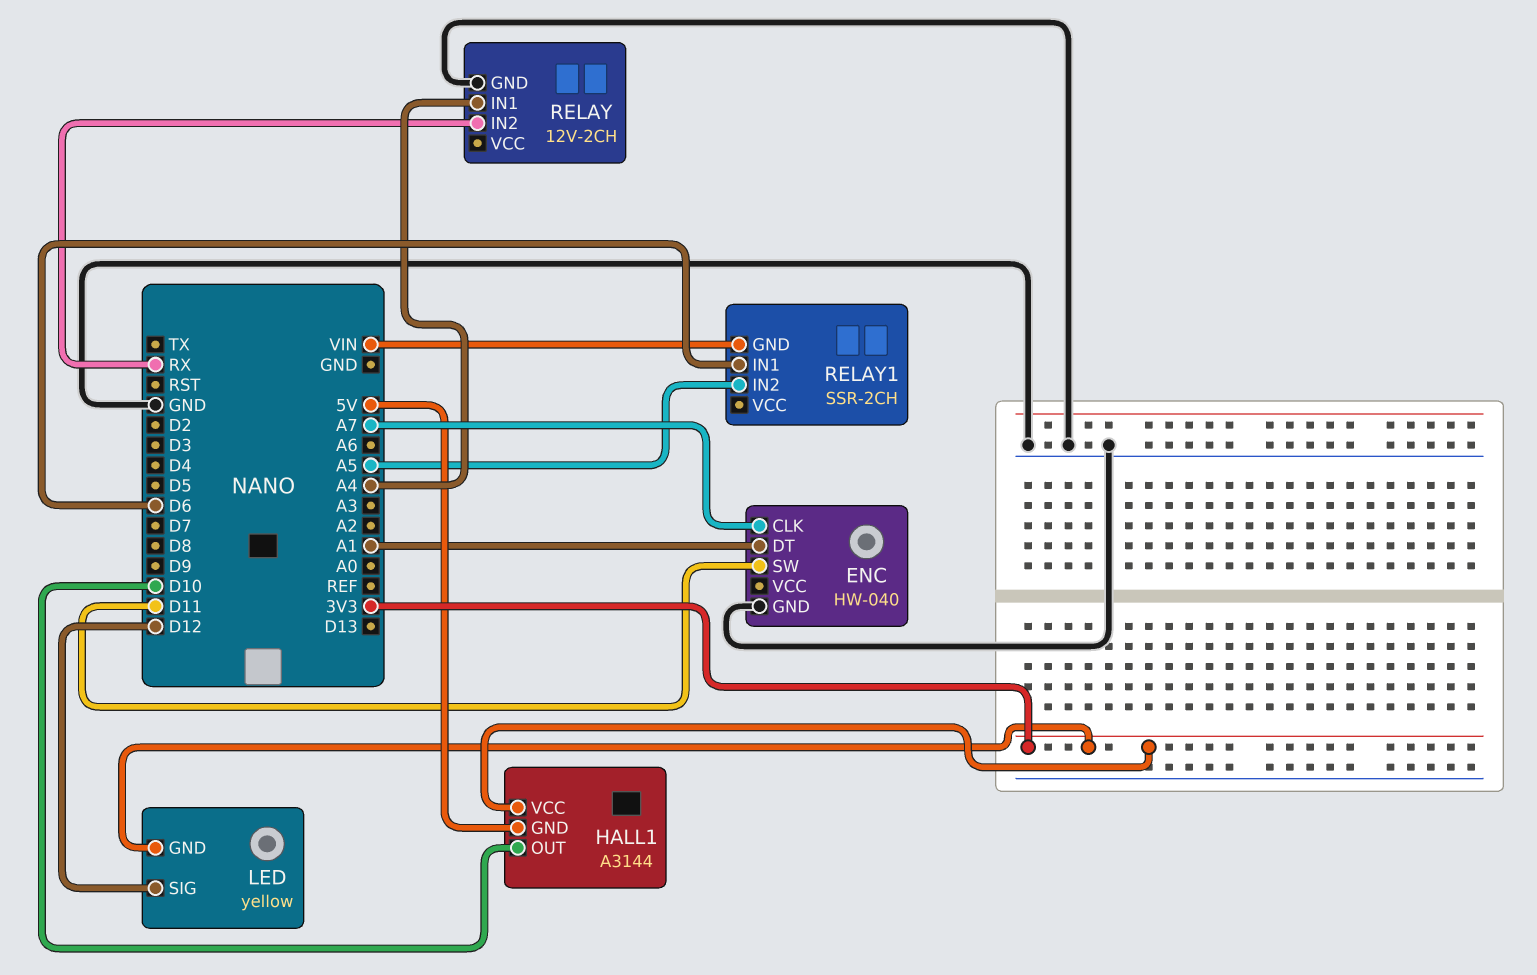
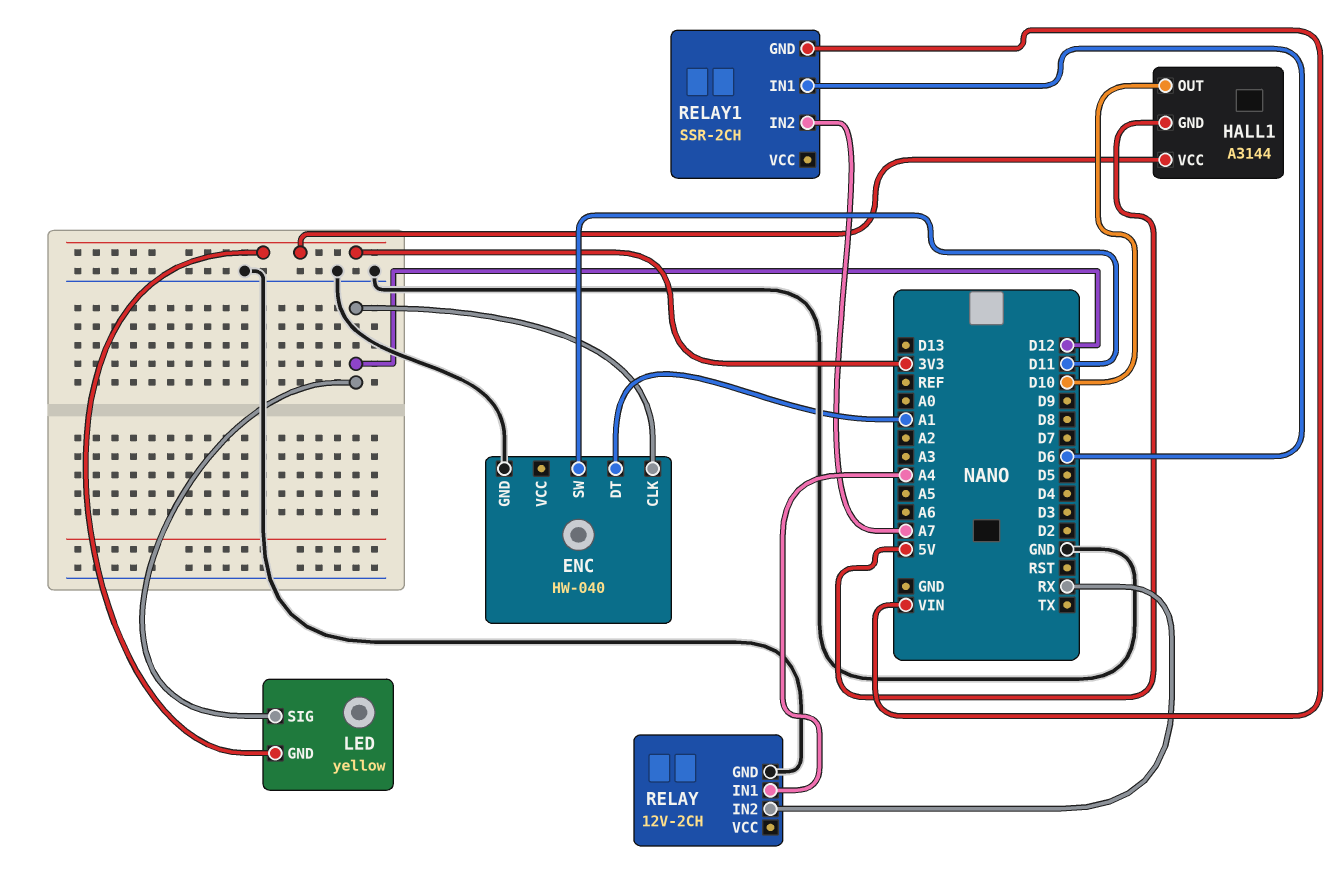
ENC pin CLK: A7 -> D12
RELAY1 pin IN2: A5 -> A7

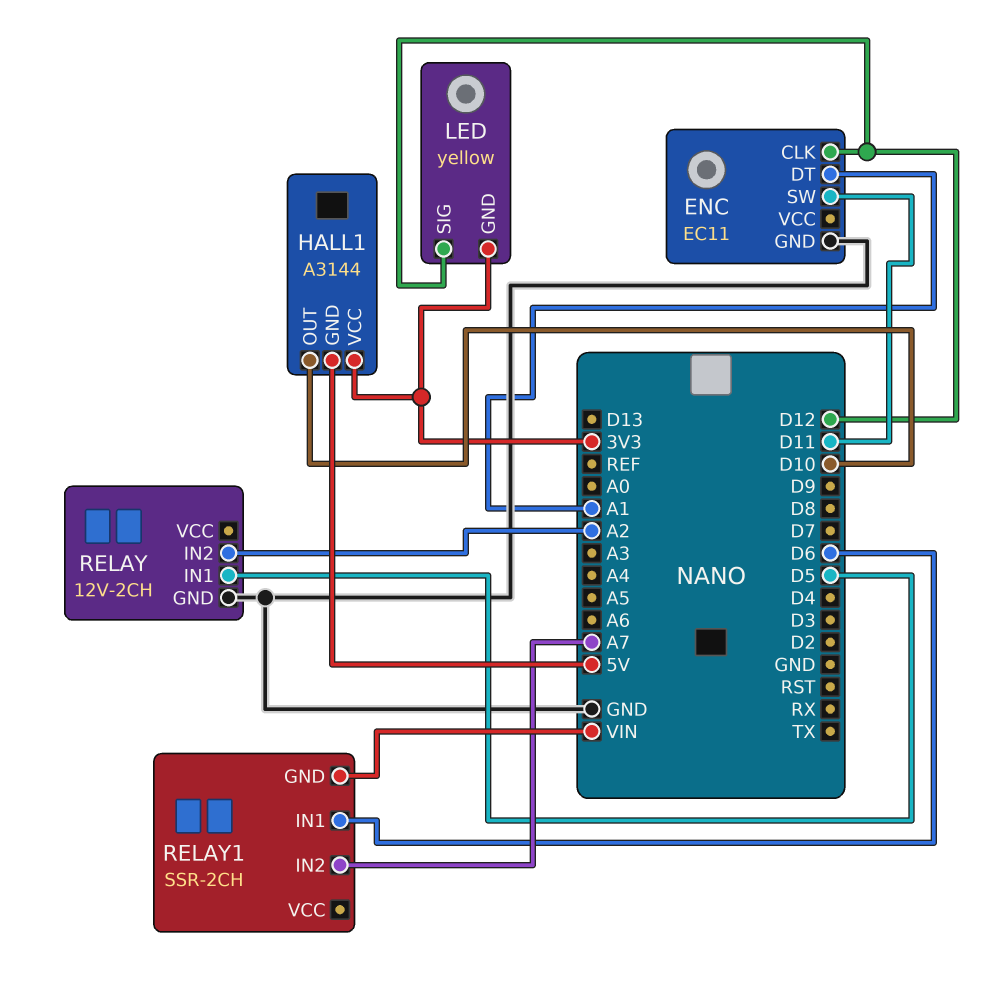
ENC: HW-040 -> EC11
RELAY pin IN1: A4 -> D5
RELAY pin IN2: RX -> A2

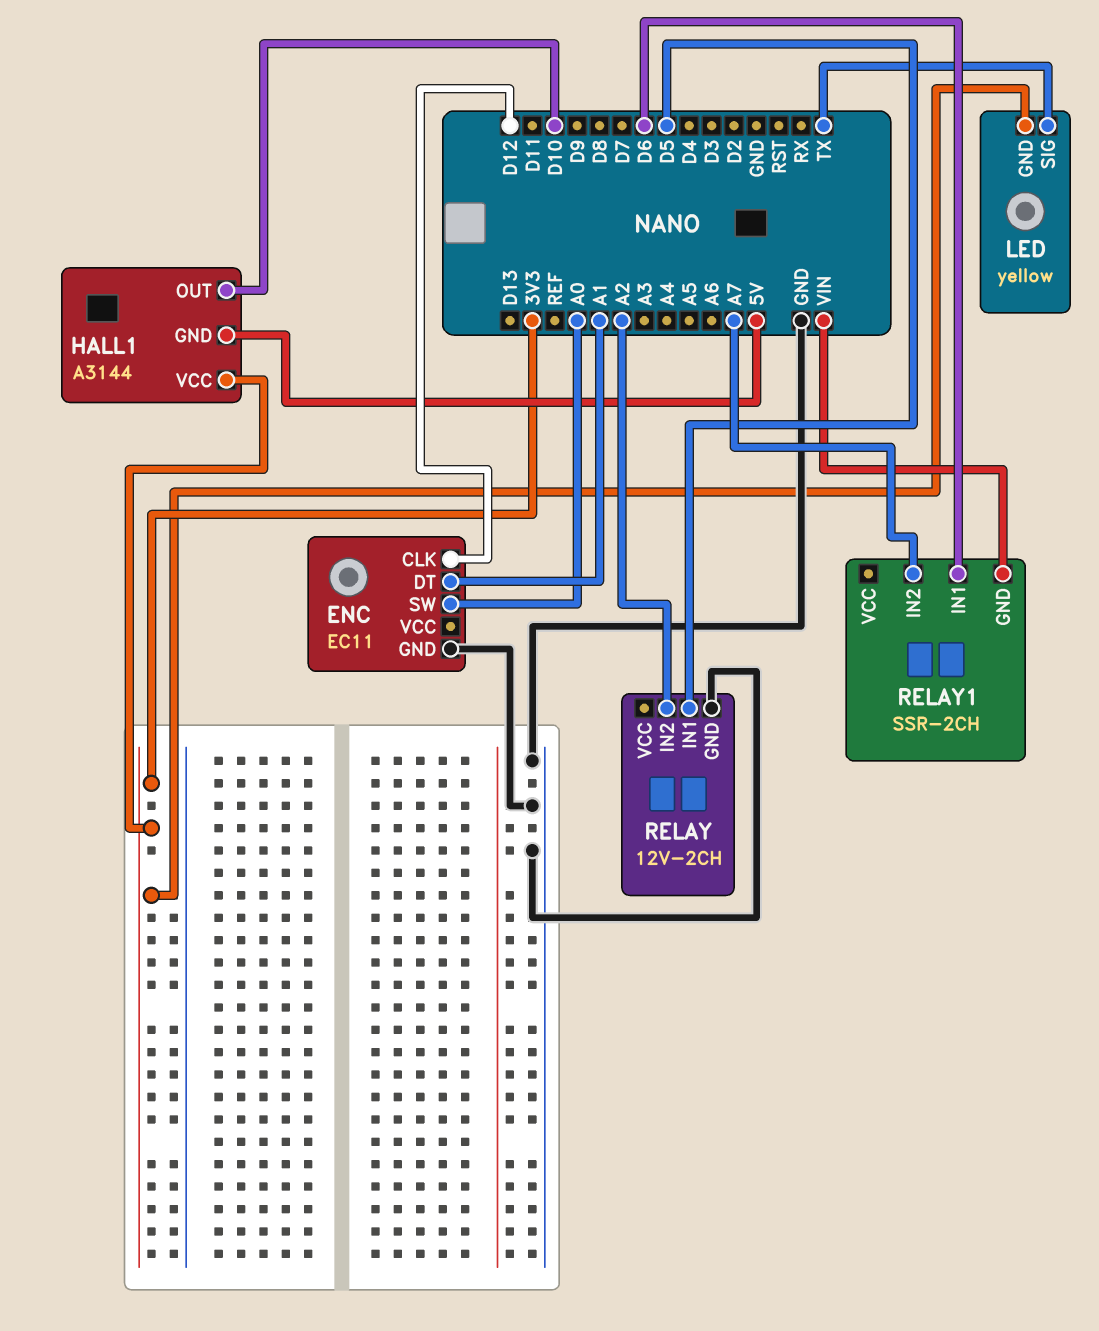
ENC pin SW: D11 -> A0
LED pin SIG: D12 -> TX

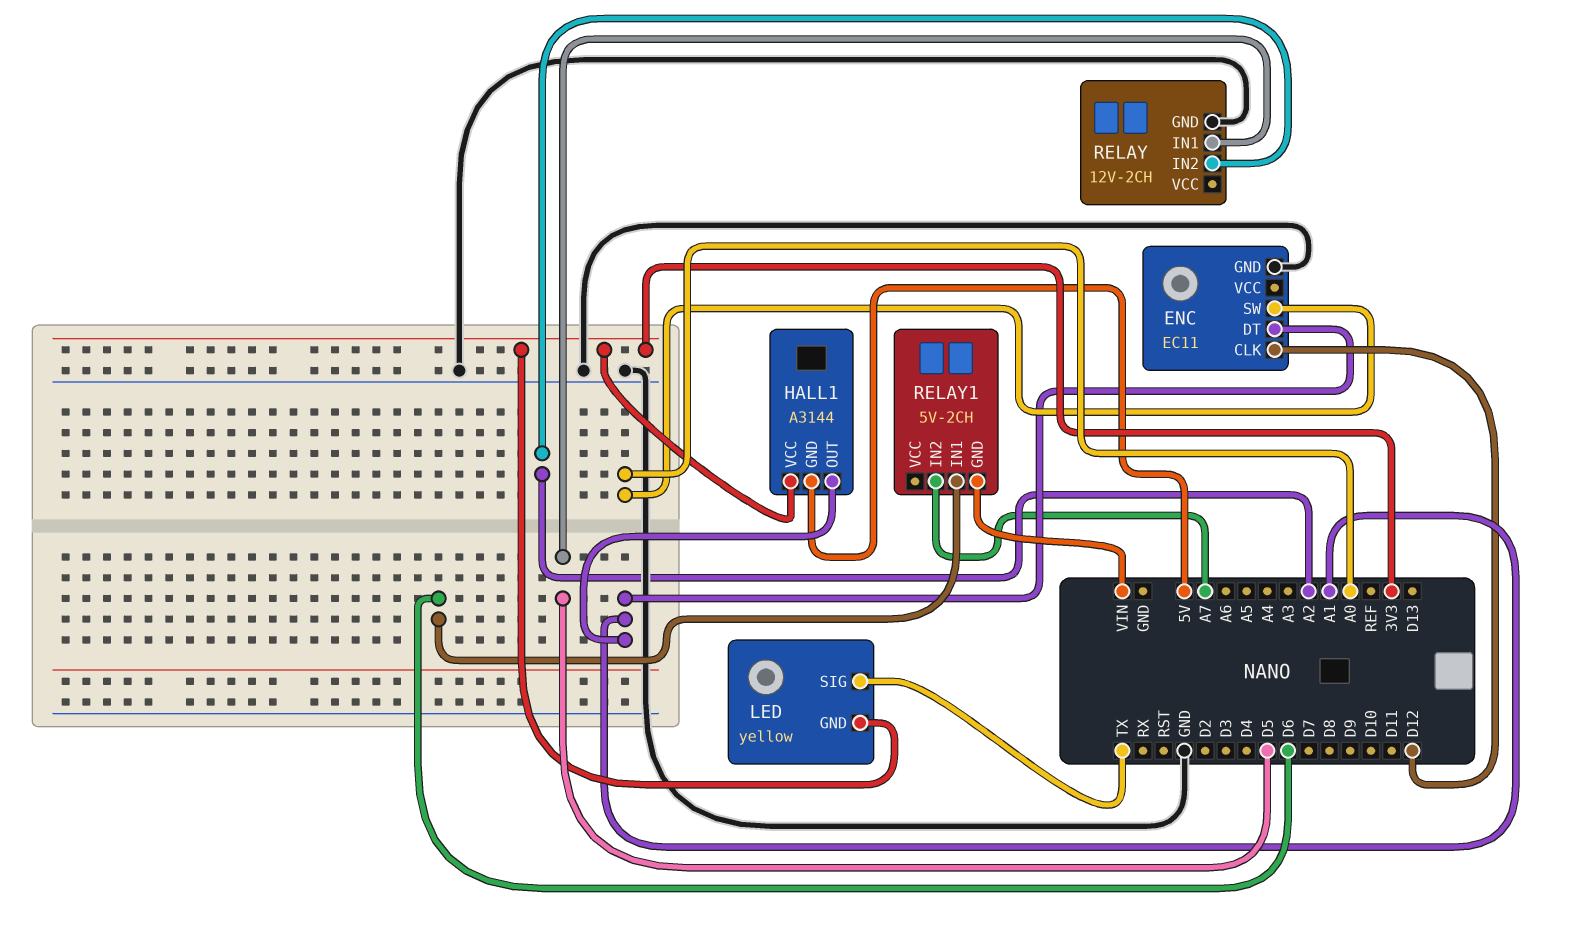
HALL1 pin OUT: D10 -> A1
RELAY1: SSR-2CH -> 5V-2CH

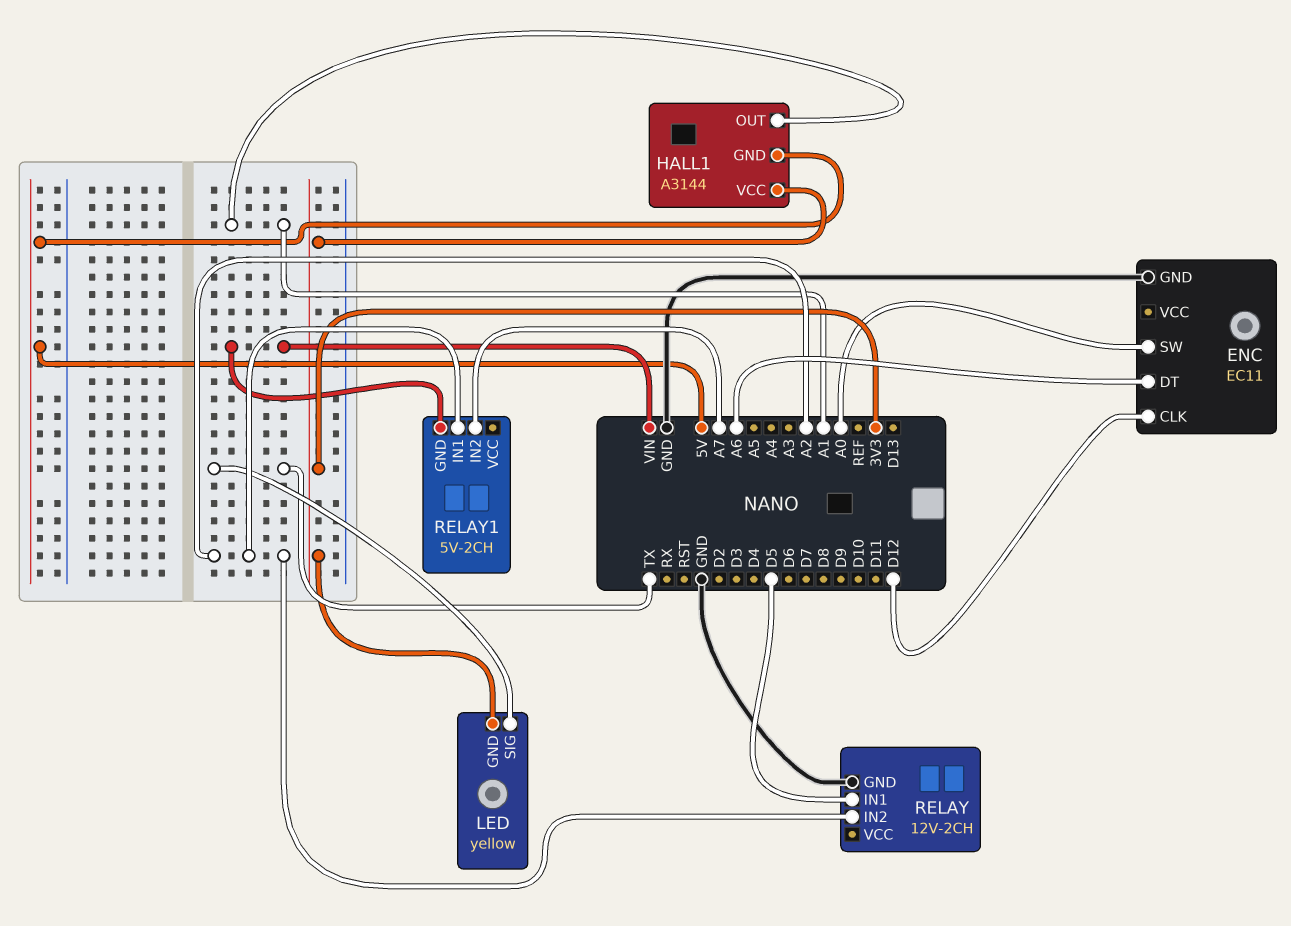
ENC pin DT: A1 -> A6
RELAY1 pin IN1: D6 -> A2

